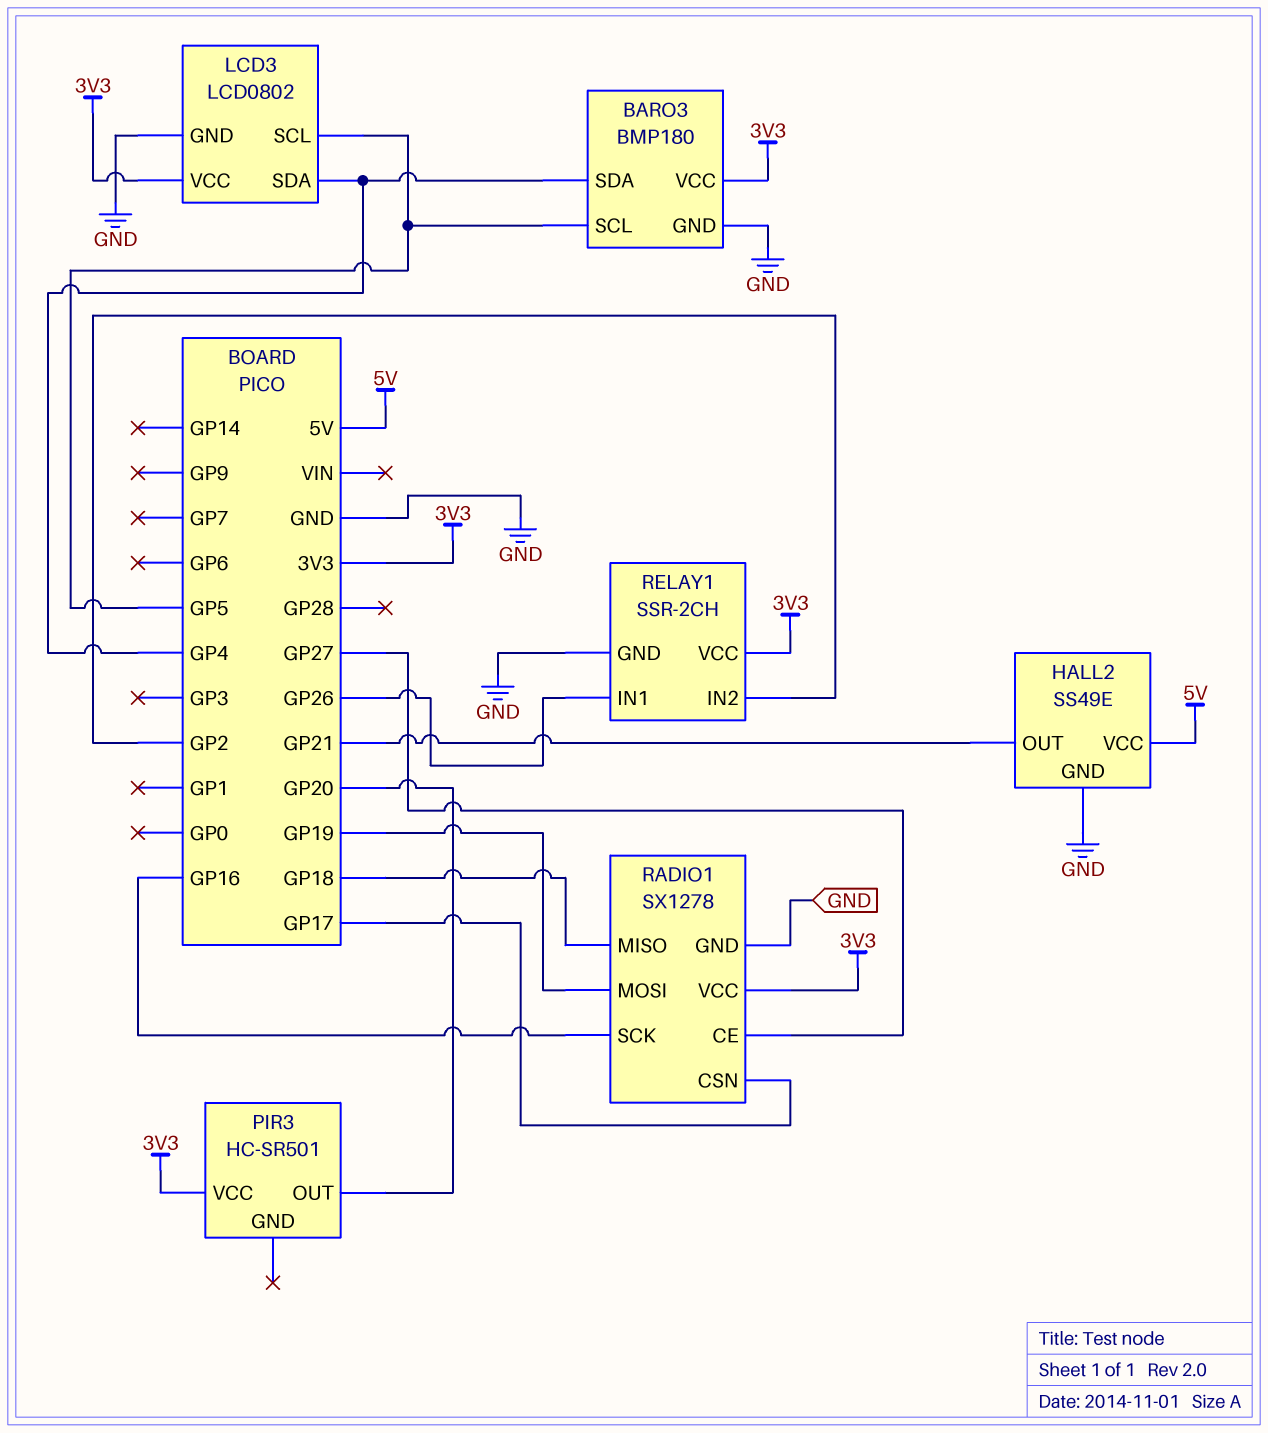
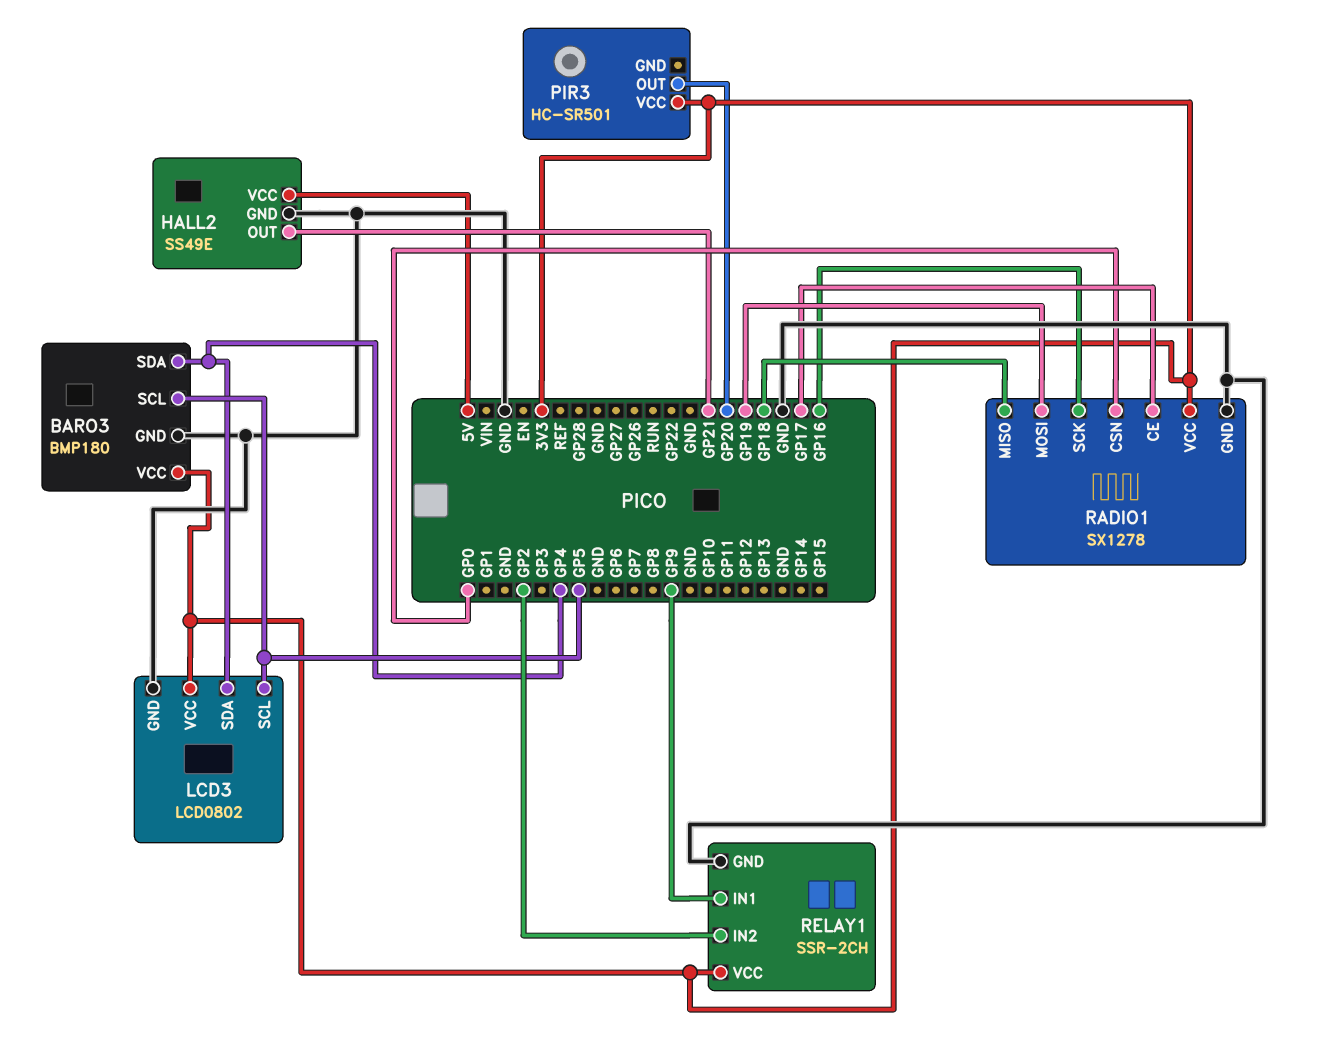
RADIO1 pin CE: GP27 -> GP17
RADIO1 pin CSN: GP17 -> GP0
RELAY1 pin IN1: GP26 -> GP9

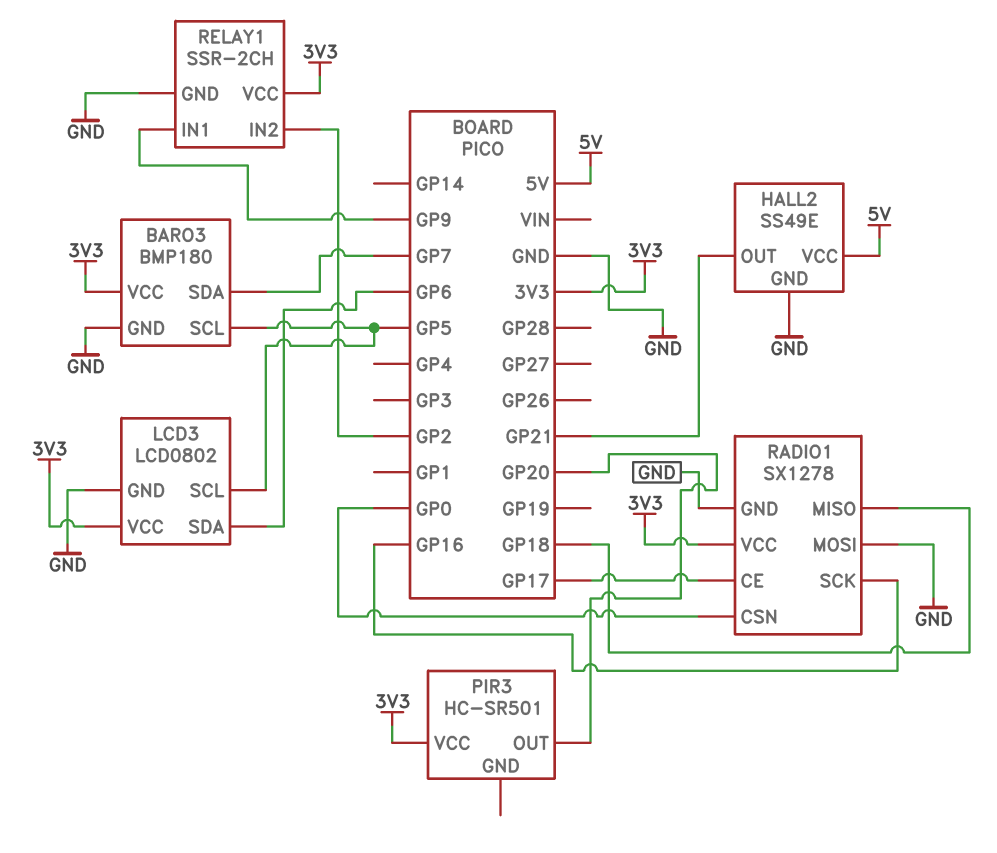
BARO3 pin SDA: GP4 -> GP7
LCD3 pin SDA: GP4 -> GP6
RADIO1 pin MOSI: GP19 -> GND

